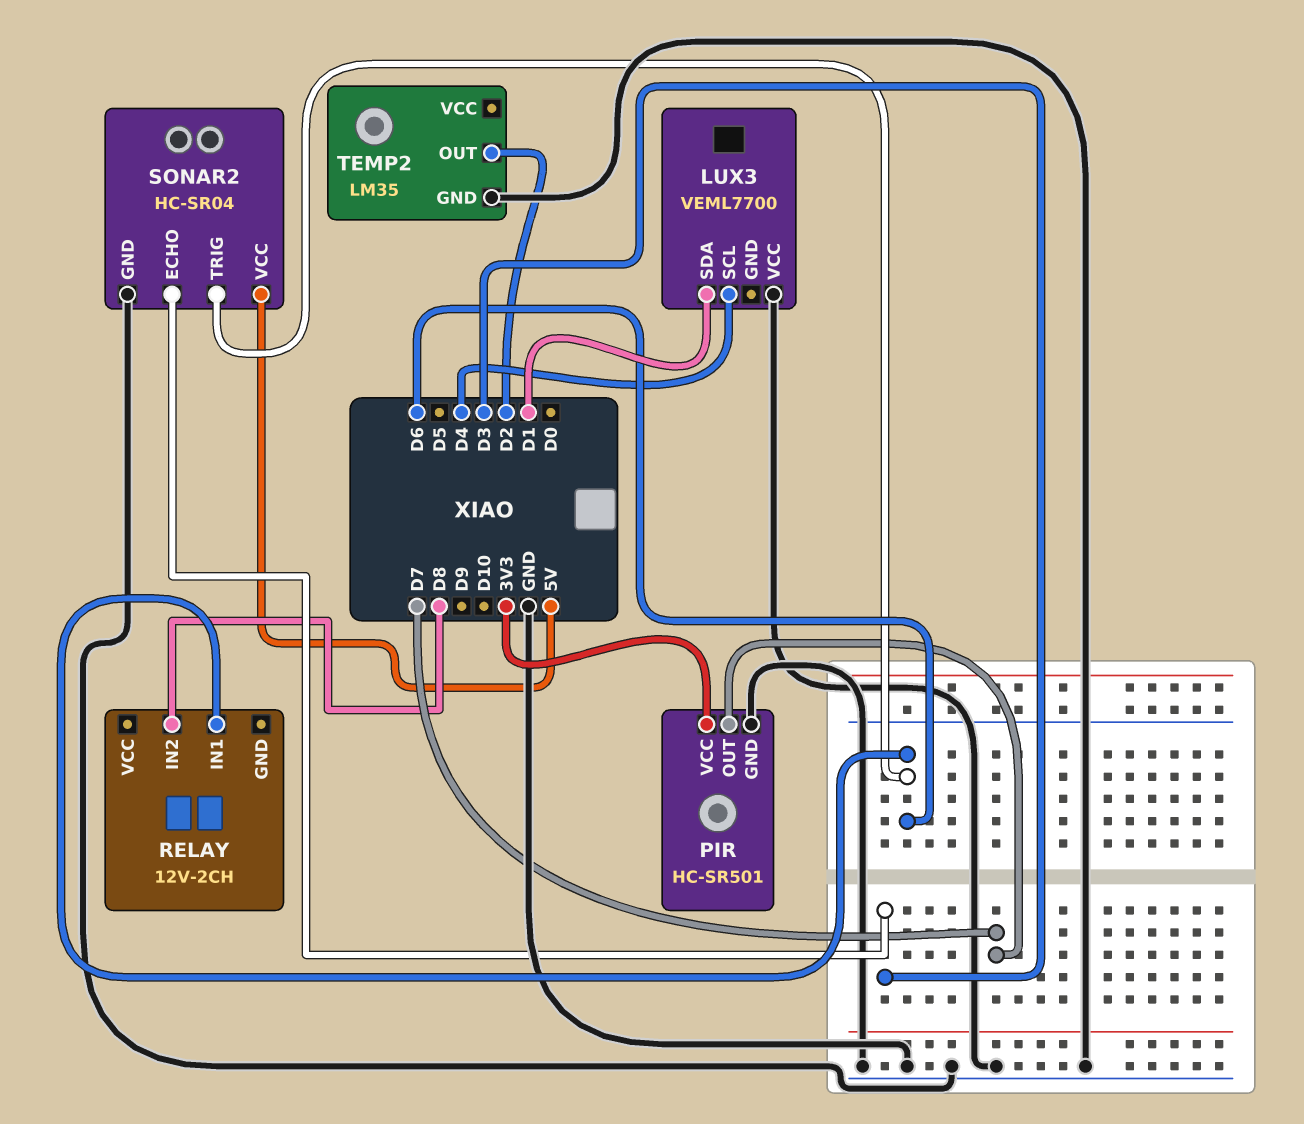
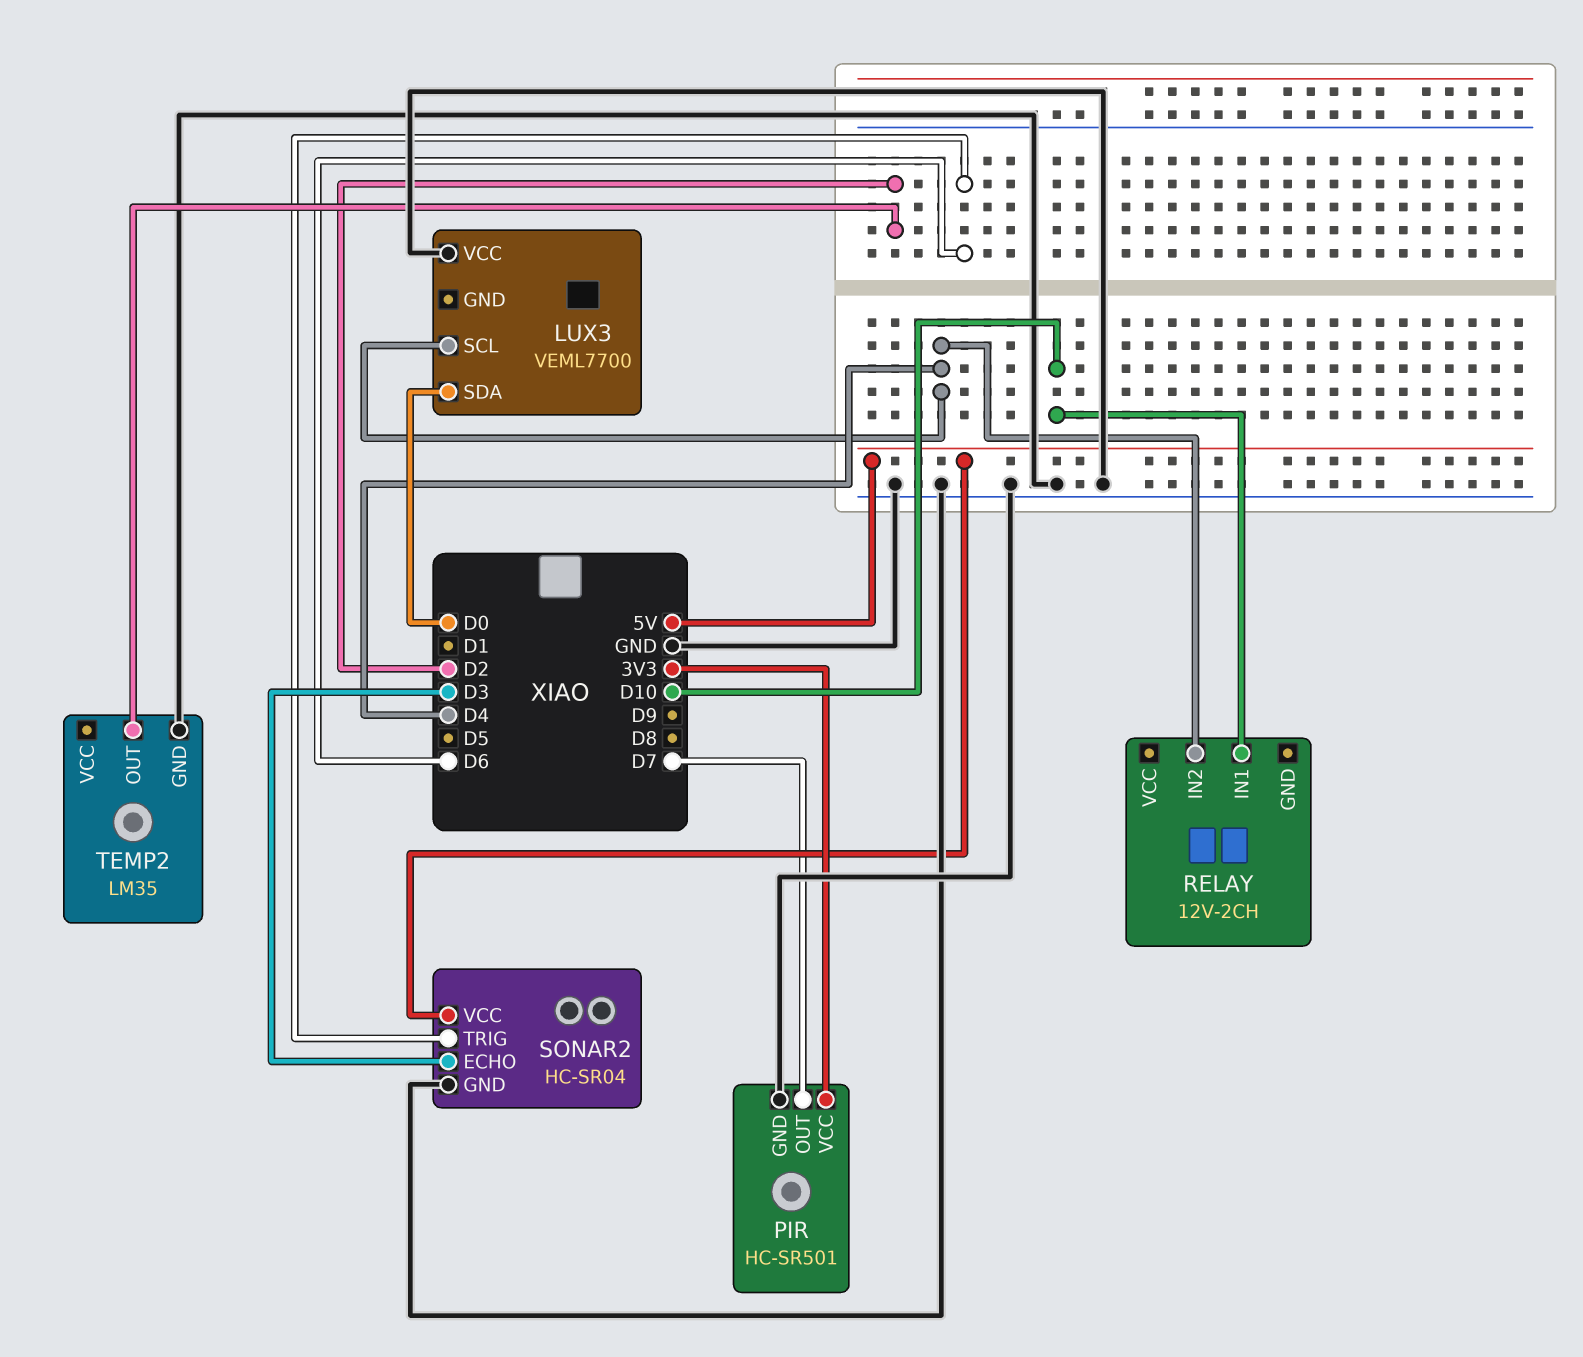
LUX3 pin SDA: D1 -> D0
RELAY pin IN1: D6 -> D10
RELAY pin IN2: D8 -> D4

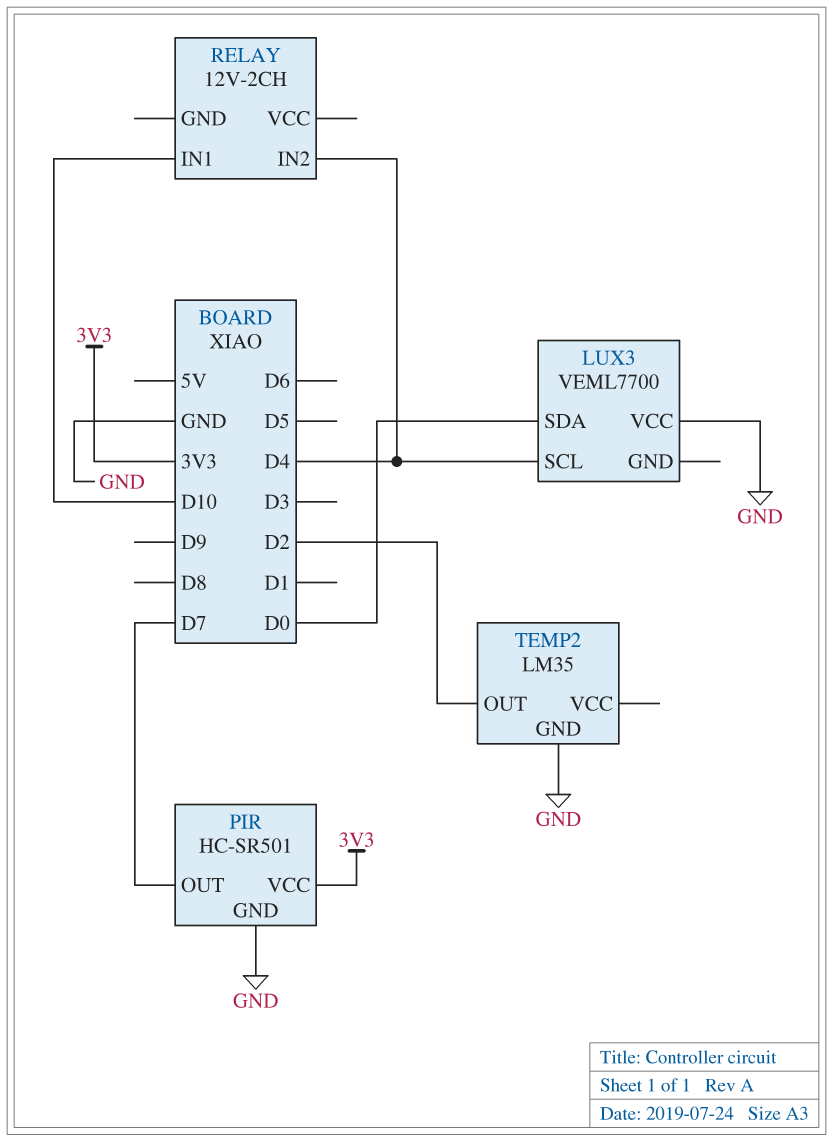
SONAR2: HC-SR04 -> none
SONAR2 pin ECHO: D3 -> none
SONAR2 pin GND: GND -> none
SONAR2 pin TRIG: D6 -> none
SONAR2 pin VCC: 5V -> none

